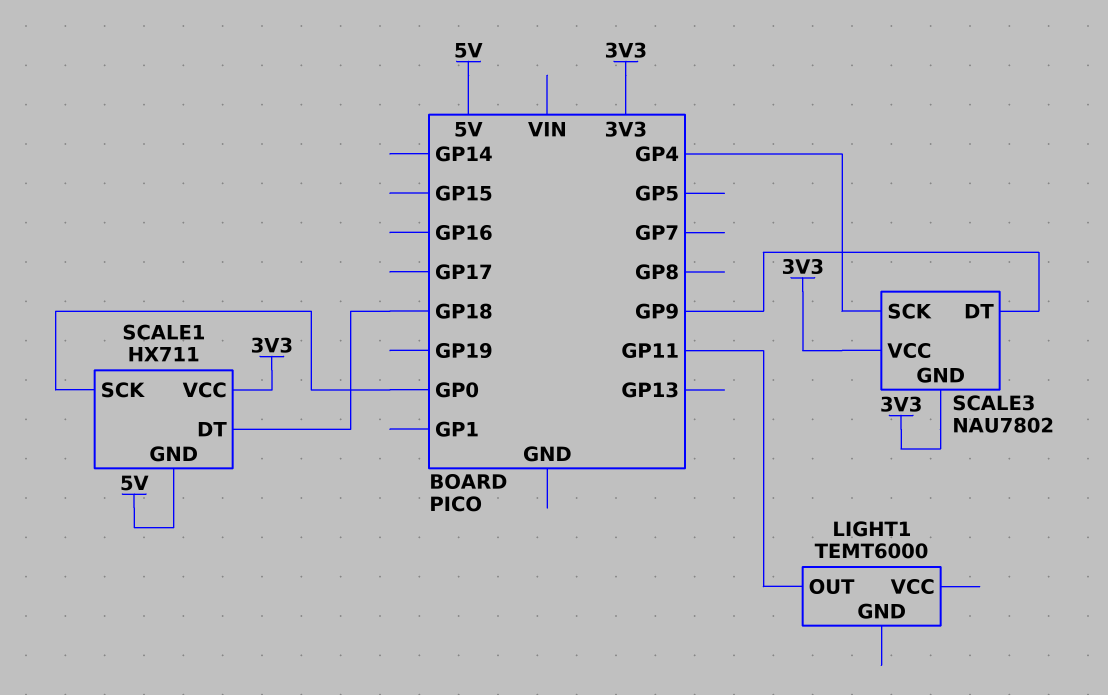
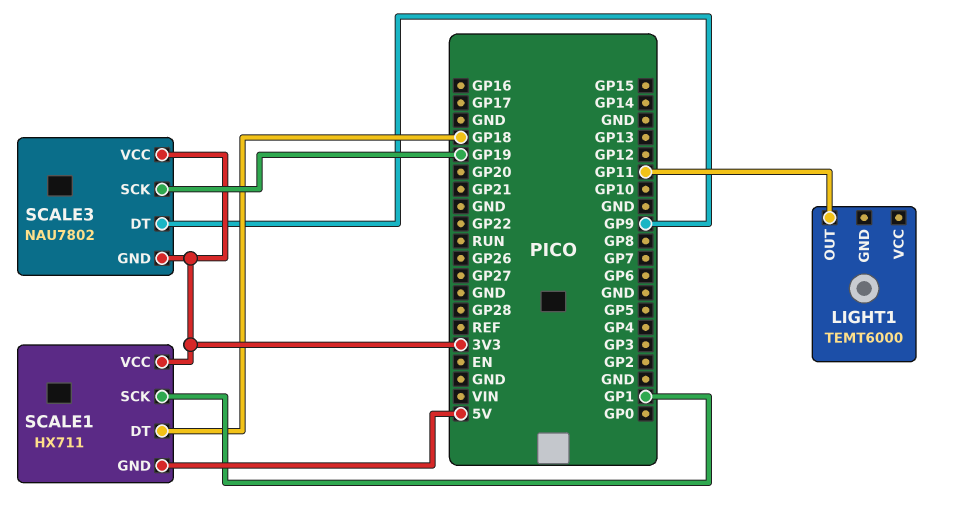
SCALE1 pin SCK: GP0 -> GP1
SCALE3 pin SCK: GP4 -> GP19

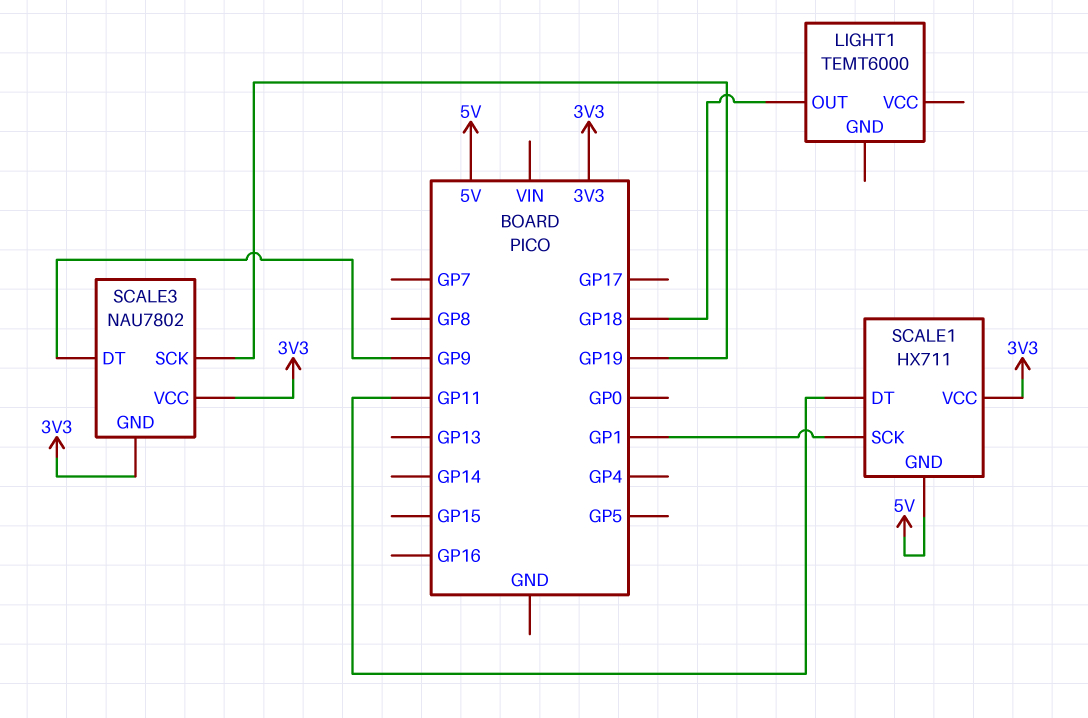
LIGHT1 pin OUT: GP11 -> GP18
SCALE1 pin DT: GP18 -> GP11

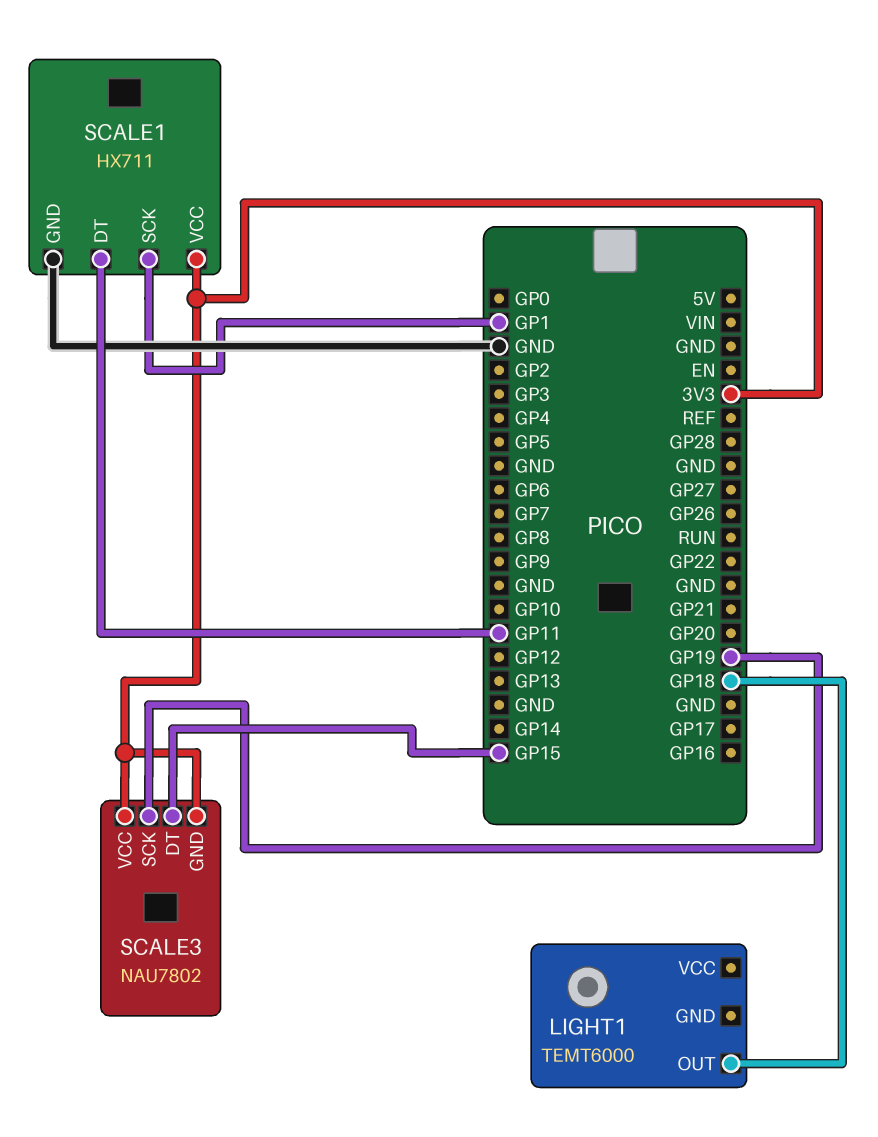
SCALE1 pin GND: 5V -> GND
SCALE3 pin DT: GP9 -> GP15

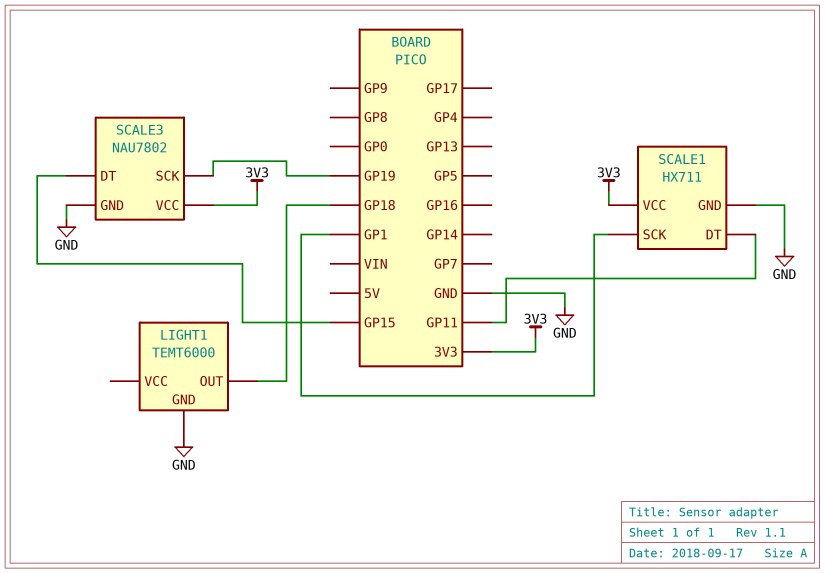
LIGHT1 pin GND: none -> GND
SCALE3 pin GND: 3V3 -> GND

